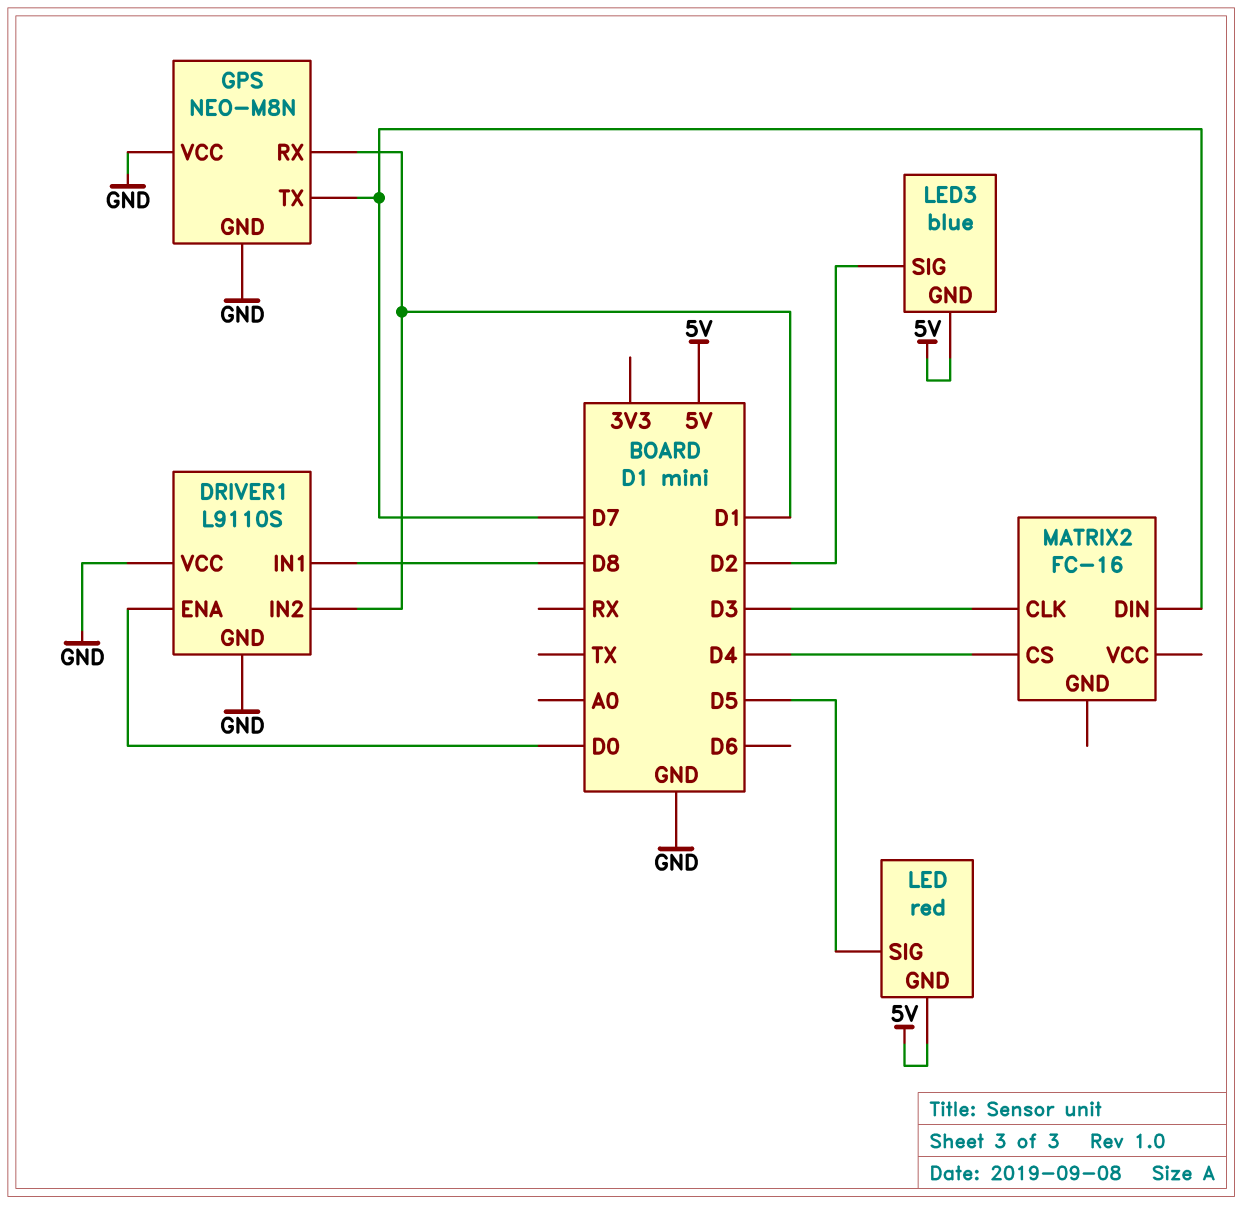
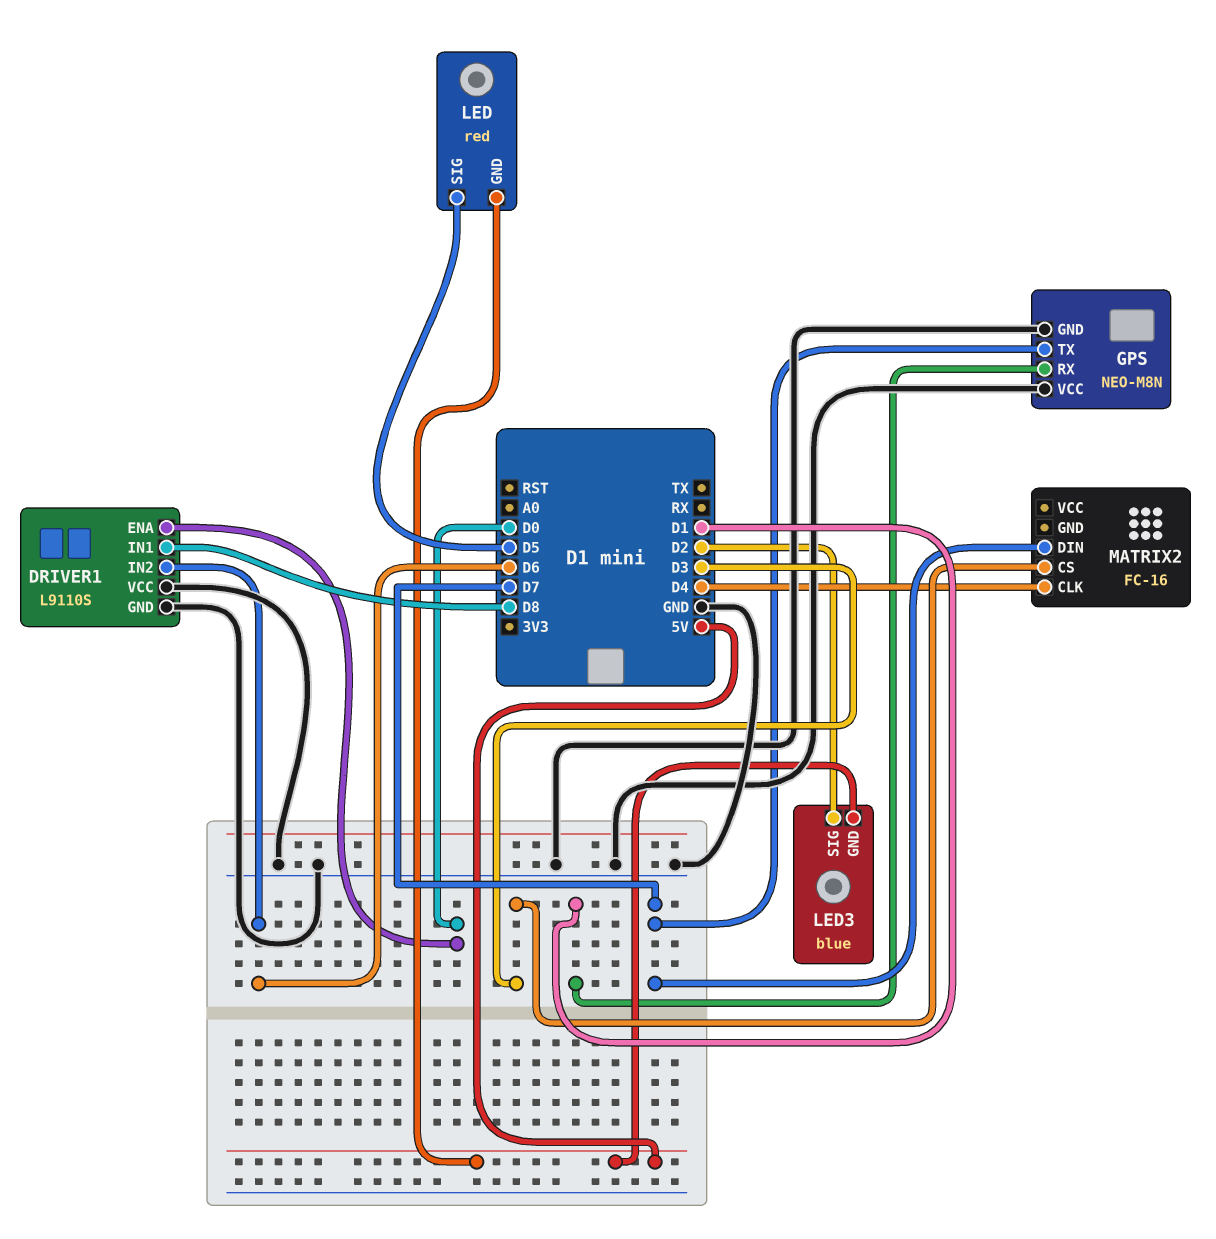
DRIVER1 pin IN2: D1 -> D6
MATRIX2 pin CLK: D3 -> D4
MATRIX2 pin CS: D4 -> D3

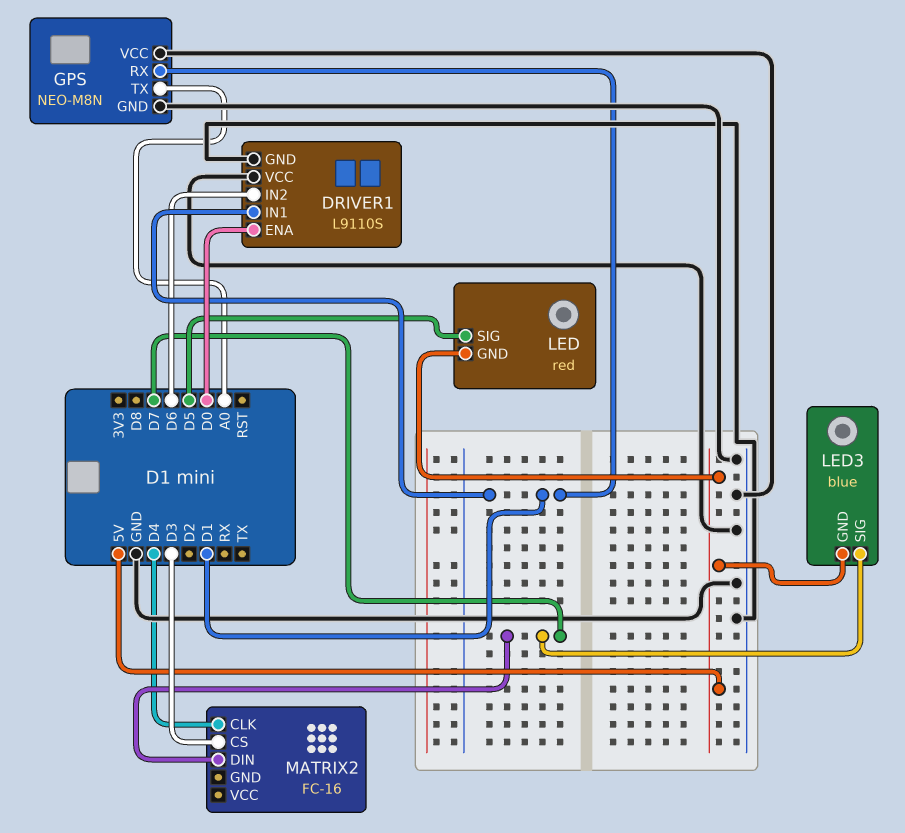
DRIVER1 pin IN1: D8 -> D1
GPS pin TX: D7 -> A0
LED3 pin SIG: D2 -> D7

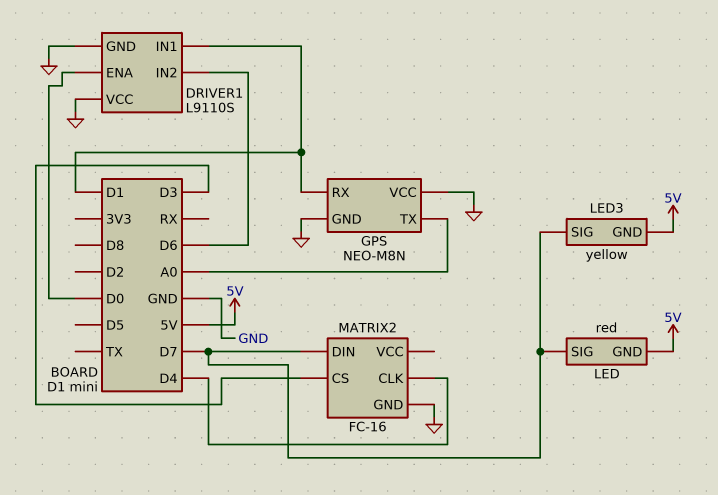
LED pin SIG: D5 -> D7
LED3: blue -> yellow
MATRIX2 pin GND: none -> GND

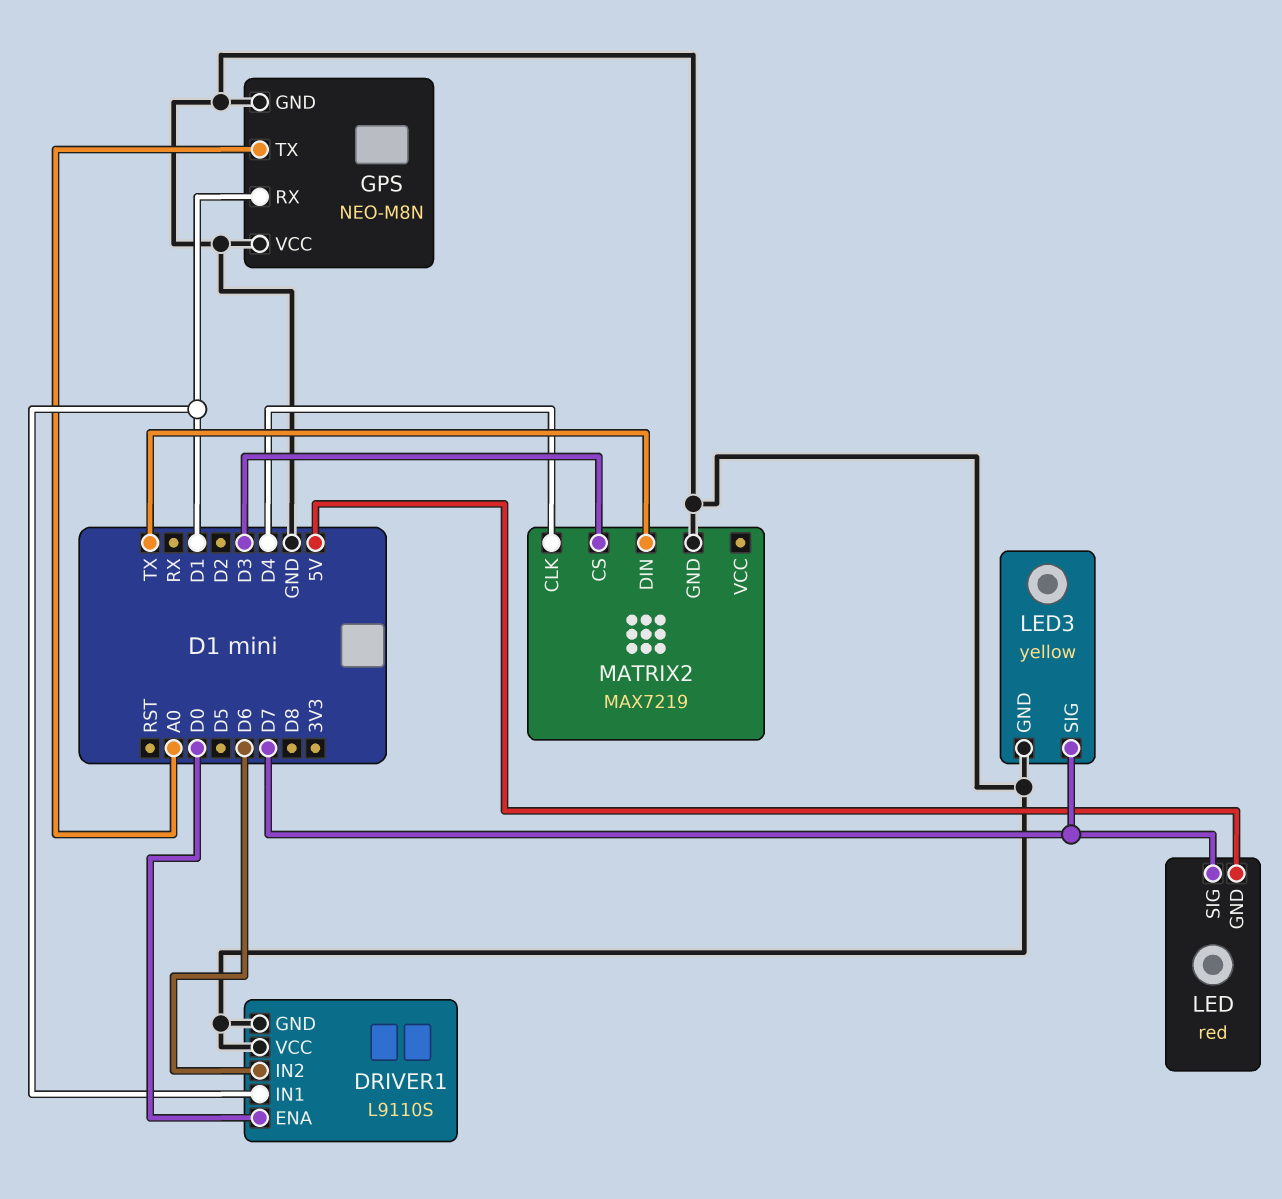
LED3 pin GND: 5V -> GND
MATRIX2: FC-16 -> MAX7219
MATRIX2 pin DIN: D7 -> TX

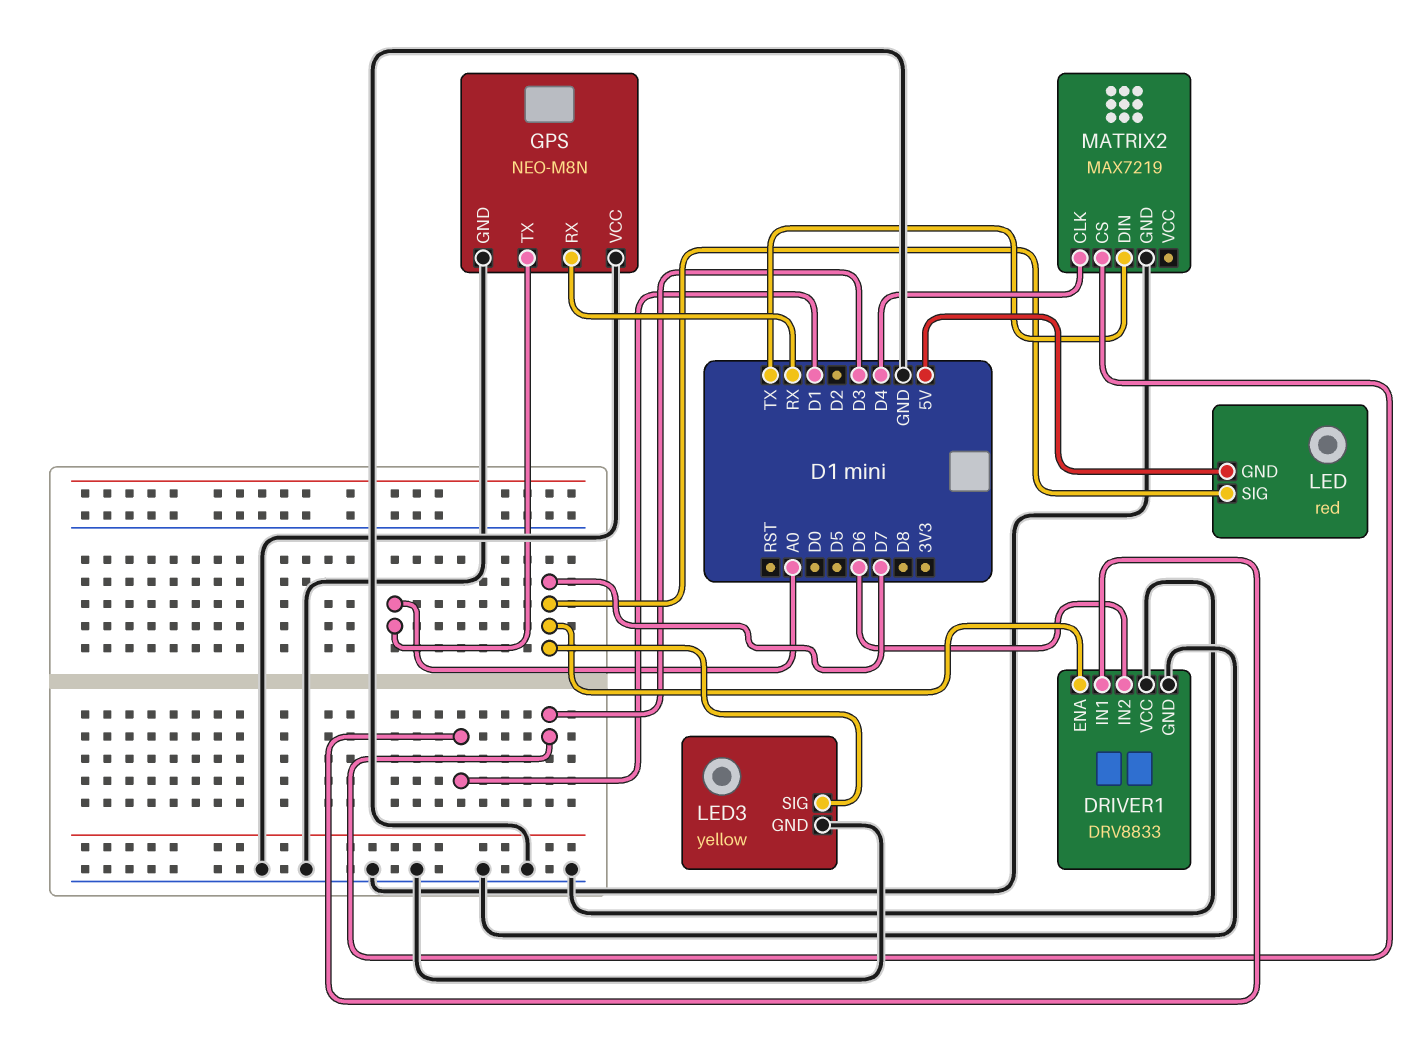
DRIVER1: L9110S -> DRV8833
DRIVER1 pin ENA: D0 -> D7
GPS pin RX: D1 -> RX

